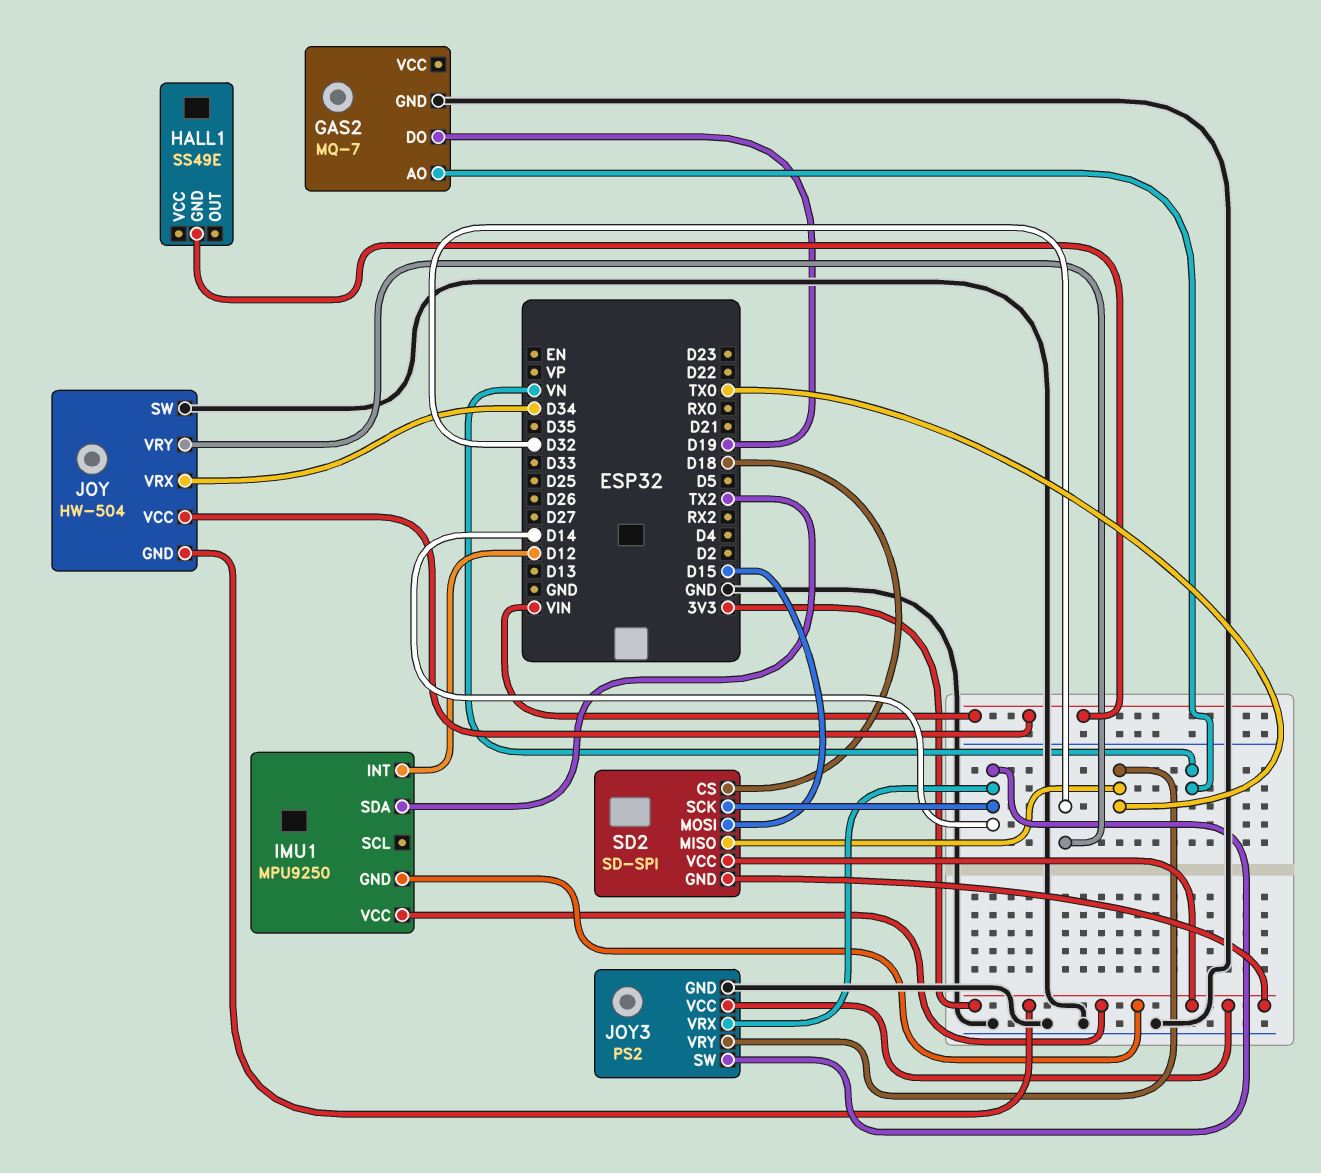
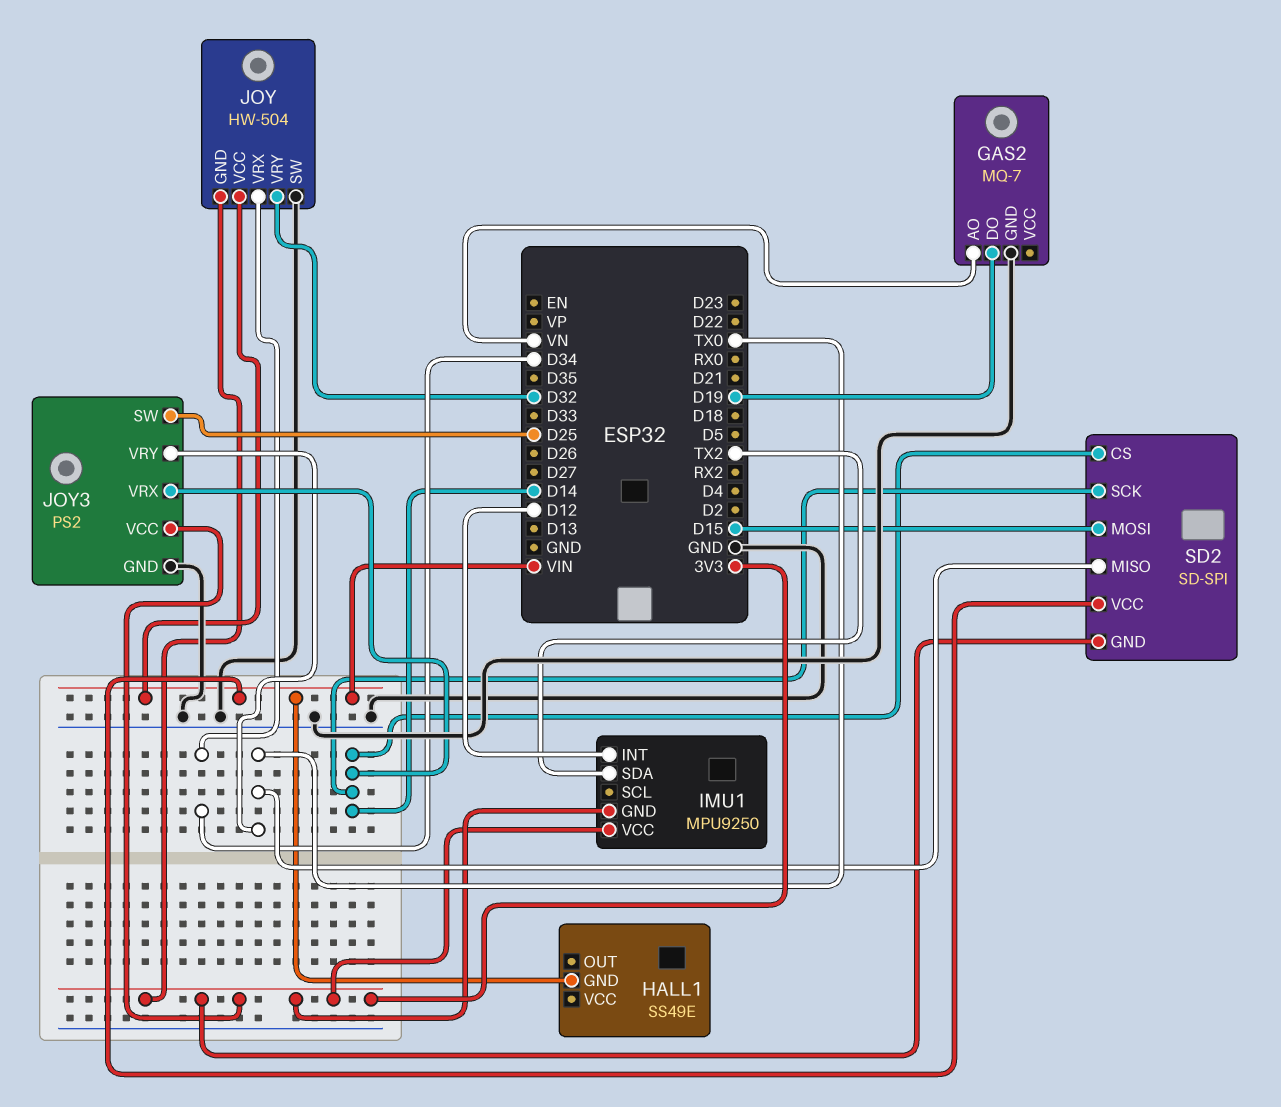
JOY3 pin SW: D14 -> D25
SD2 pin CS: D18 -> D14
SD2 pin VCC: 3V3 -> VIN

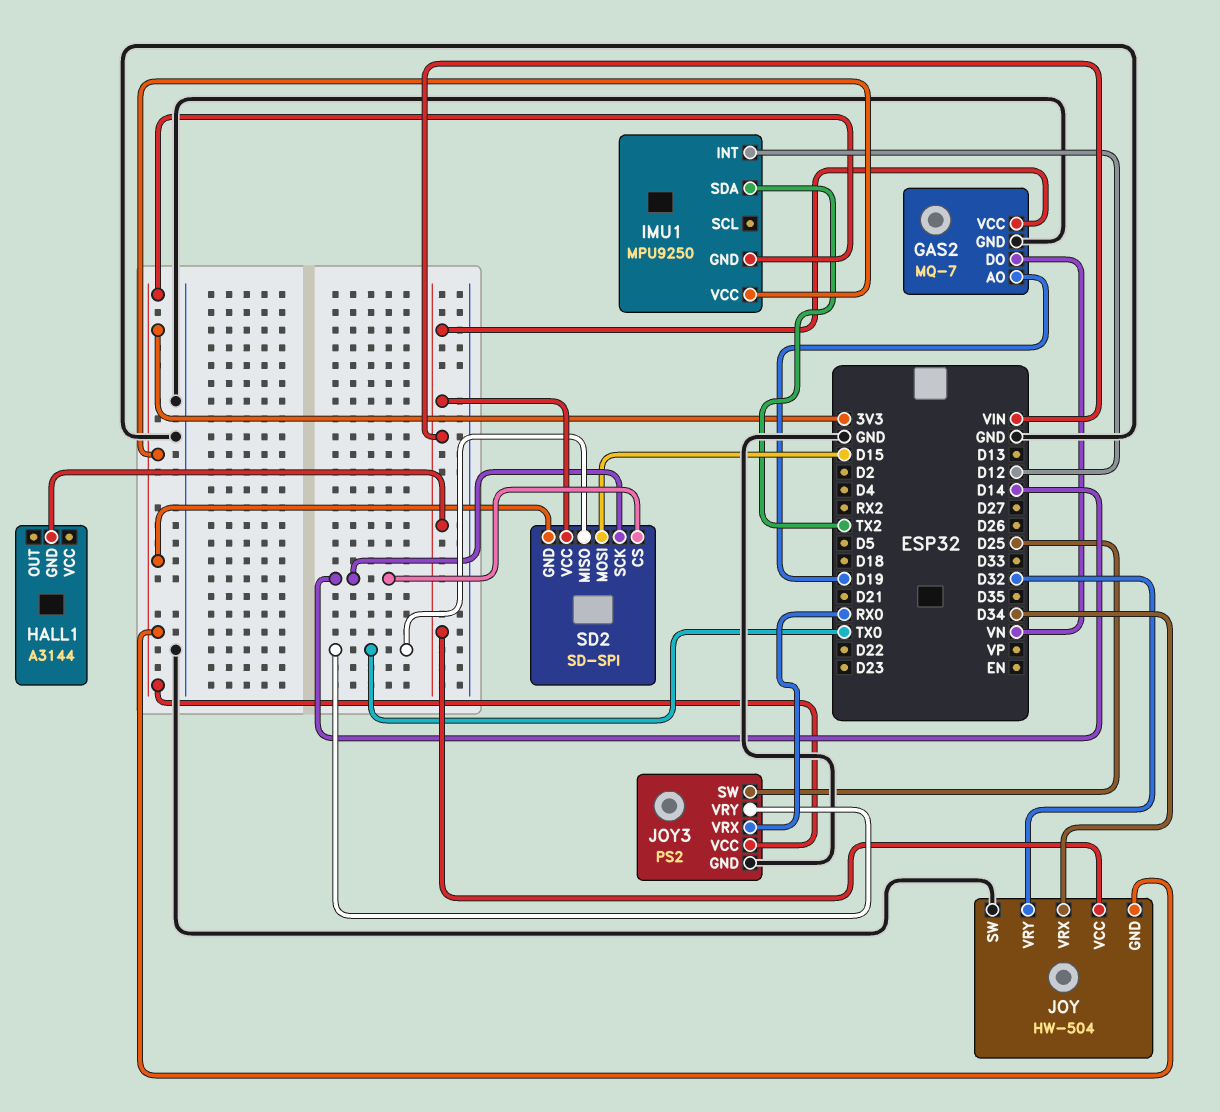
GAS2 pin AO: VN -> D19
GAS2 pin DO: D19 -> VN
GAS2 pin VCC: none -> VIN
HALL1: SS49E -> A3144
JOY3 pin VRX: D14 -> RX0

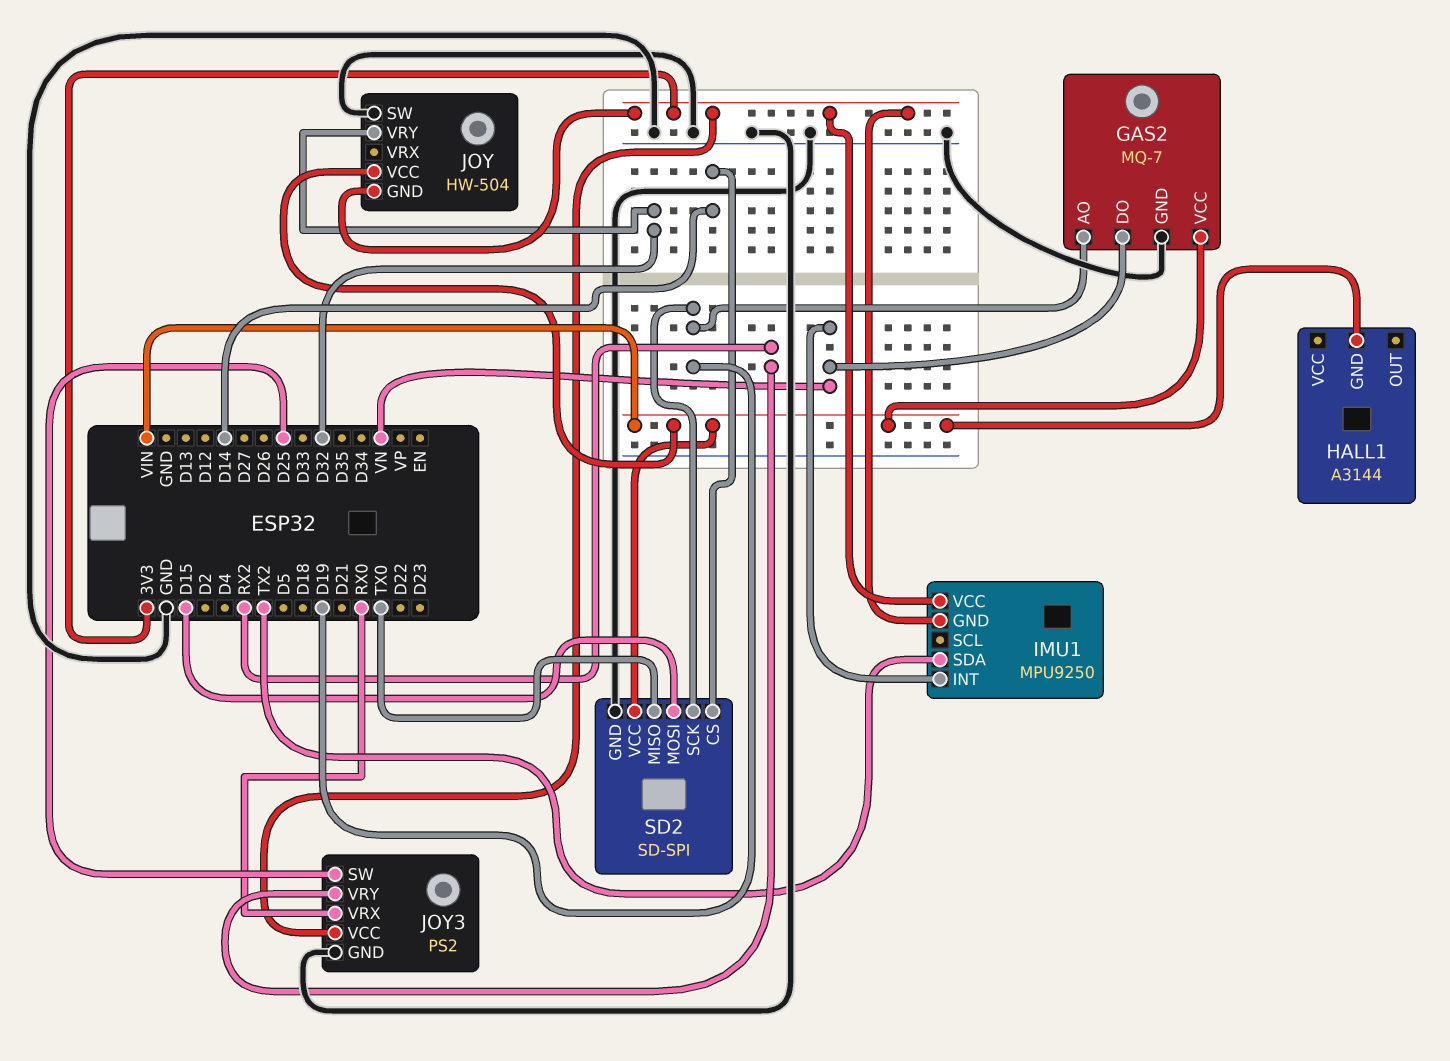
IMU1 pin INT: D12 -> VN
JOY pin VRX: D34 -> none
JOY3 pin VRY: TX0 -> RX2
SD2 pin GND: 3V3 -> GND
SD2 pin SCK: D14 -> D19

